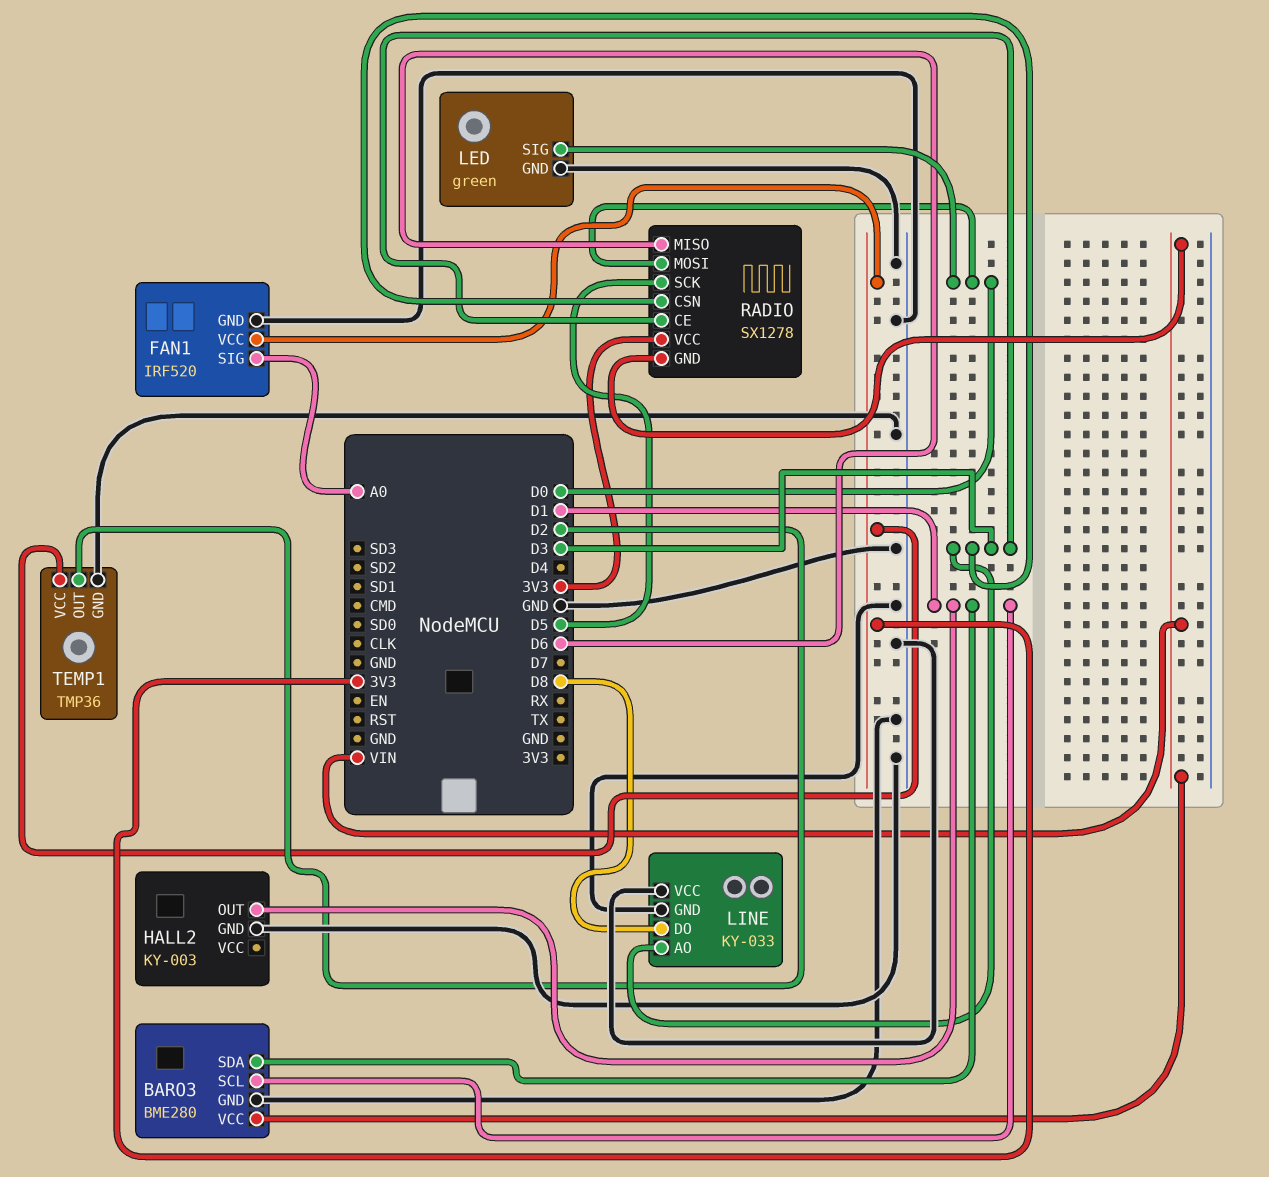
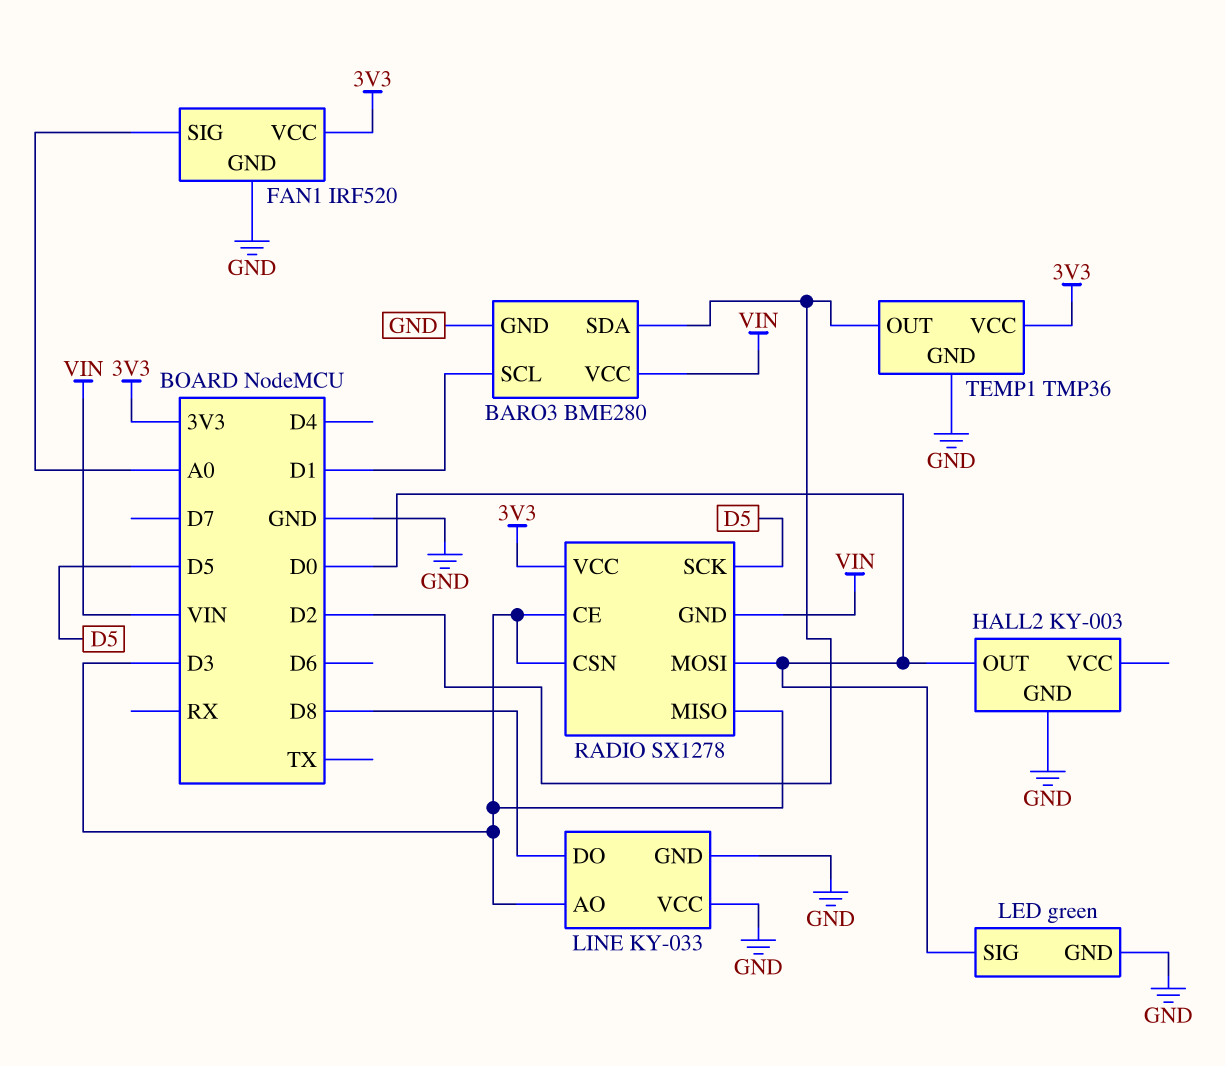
BARO3 pin SDA: D1 -> D2
HALL2 pin OUT: D1 -> D0
RADIO pin MISO: D6 -> D3

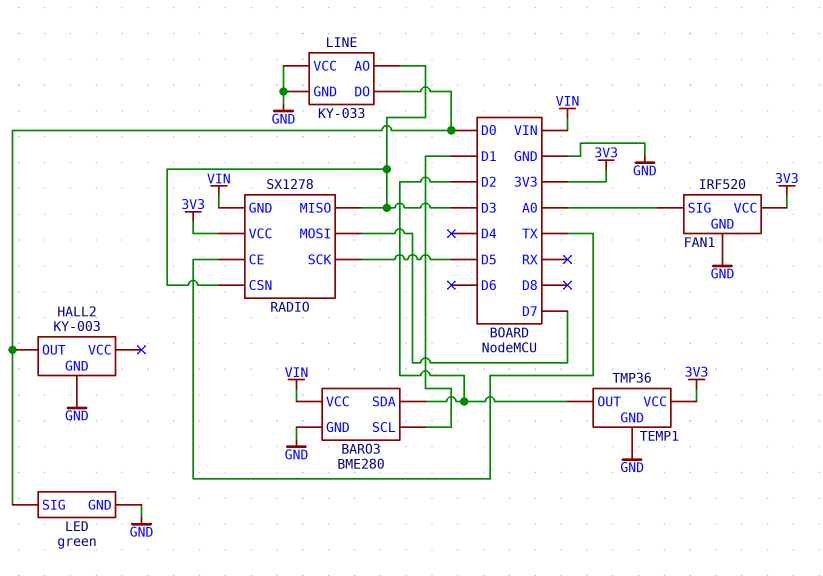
LINE pin DO: D8 -> D0
RADIO pin CE: D3 -> TX
RADIO pin MOSI: D0 -> D7

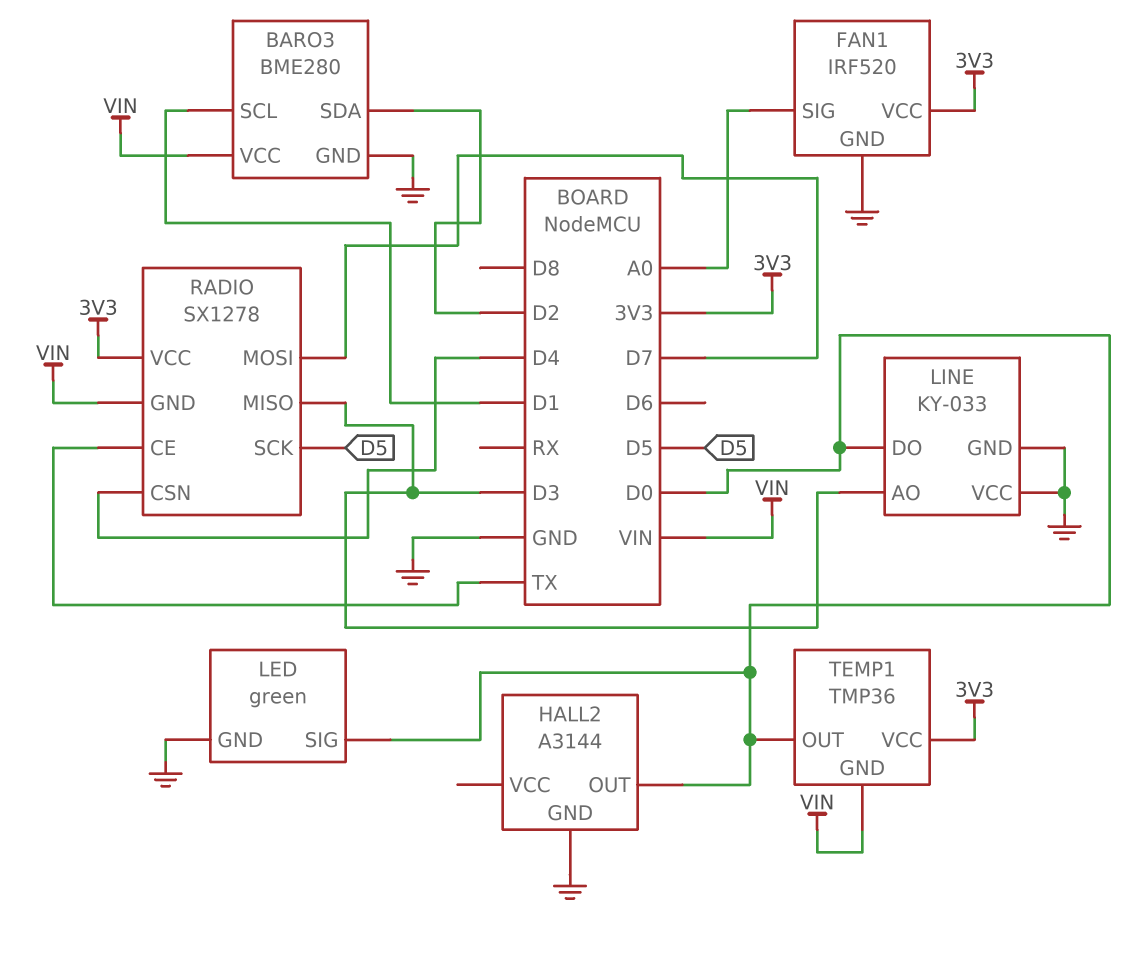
HALL2: KY-003 -> A3144
RADIO pin CSN: D3 -> D4
TEMP1 pin GND: GND -> VIN
TEMP1 pin OUT: D2 -> D0

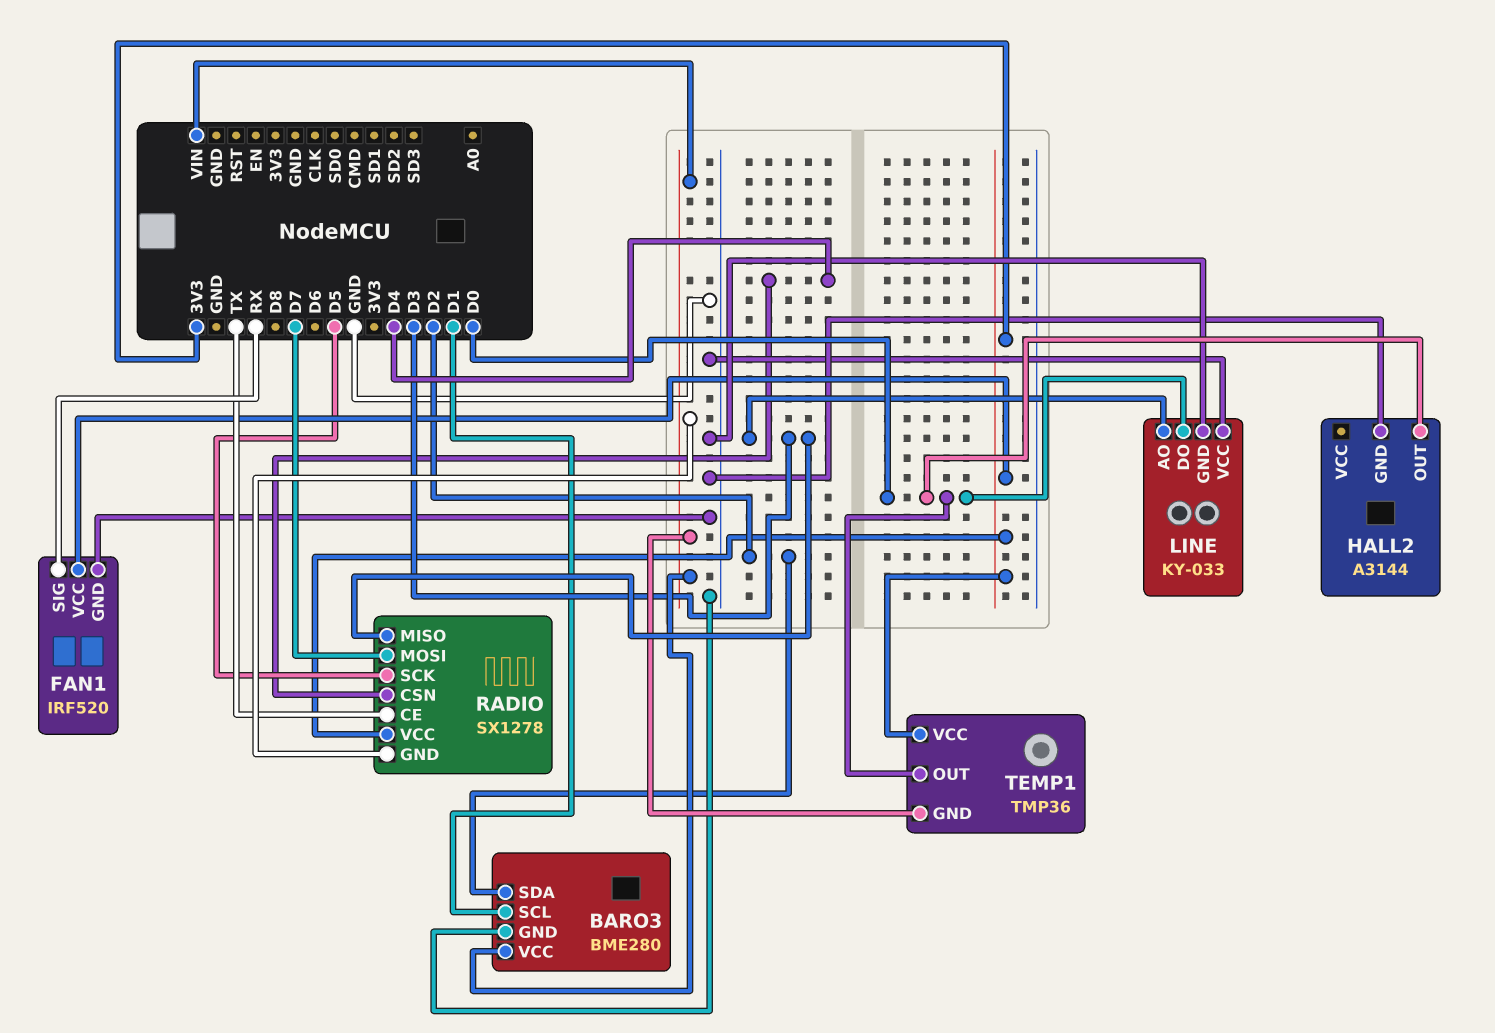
FAN1 pin SIG: A0 -> RX
LED: green -> none
LED pin GND: GND -> none
LED pin SIG: D0 -> none

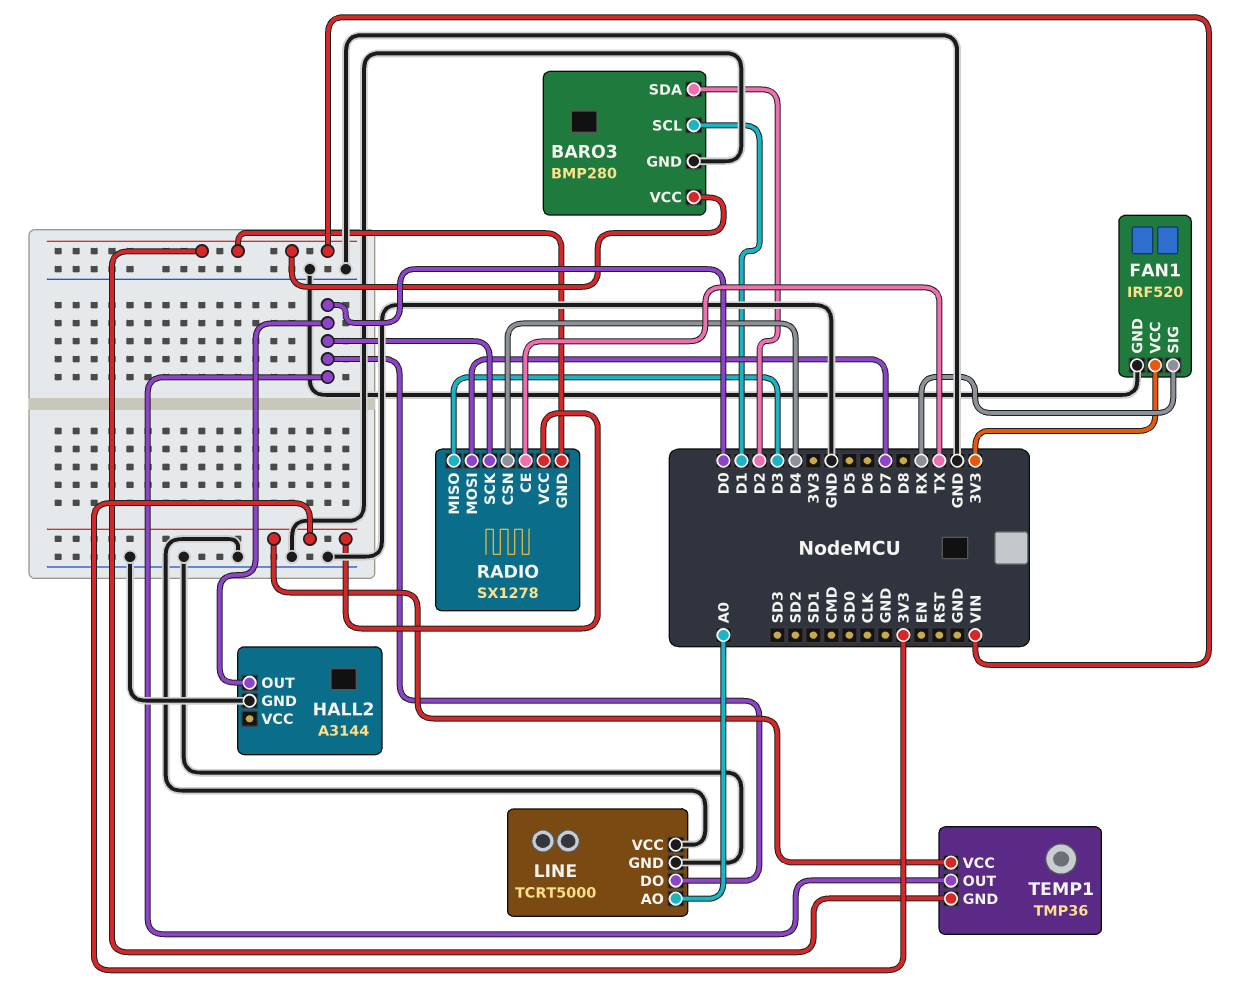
BARO3: BME280 -> BMP280
LINE: KY-033 -> TCRT5000
LINE pin AO: D3 -> A0
RADIO pin SCK: D5 -> D0

